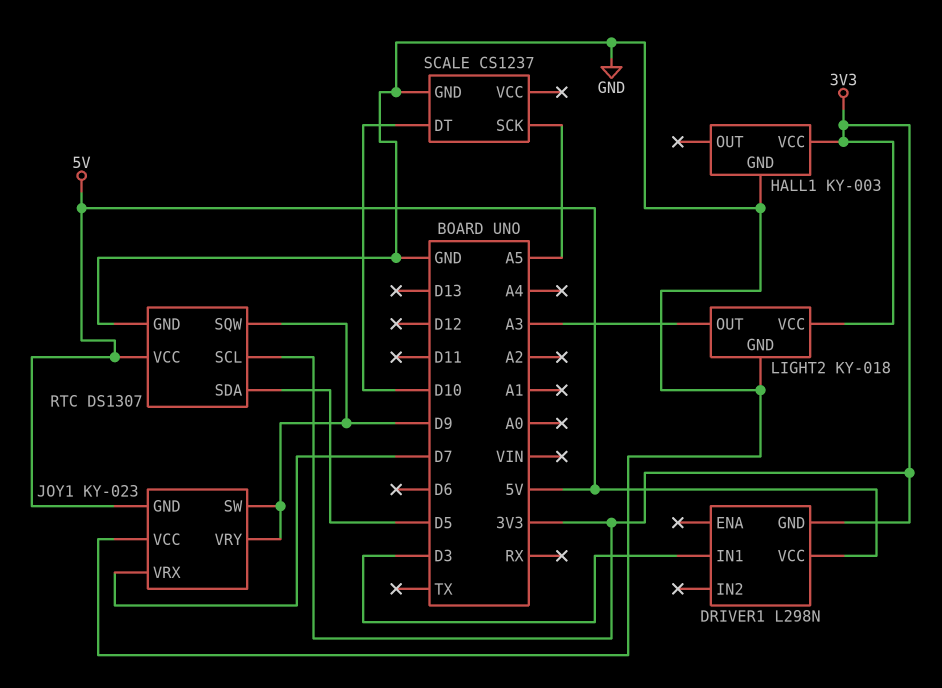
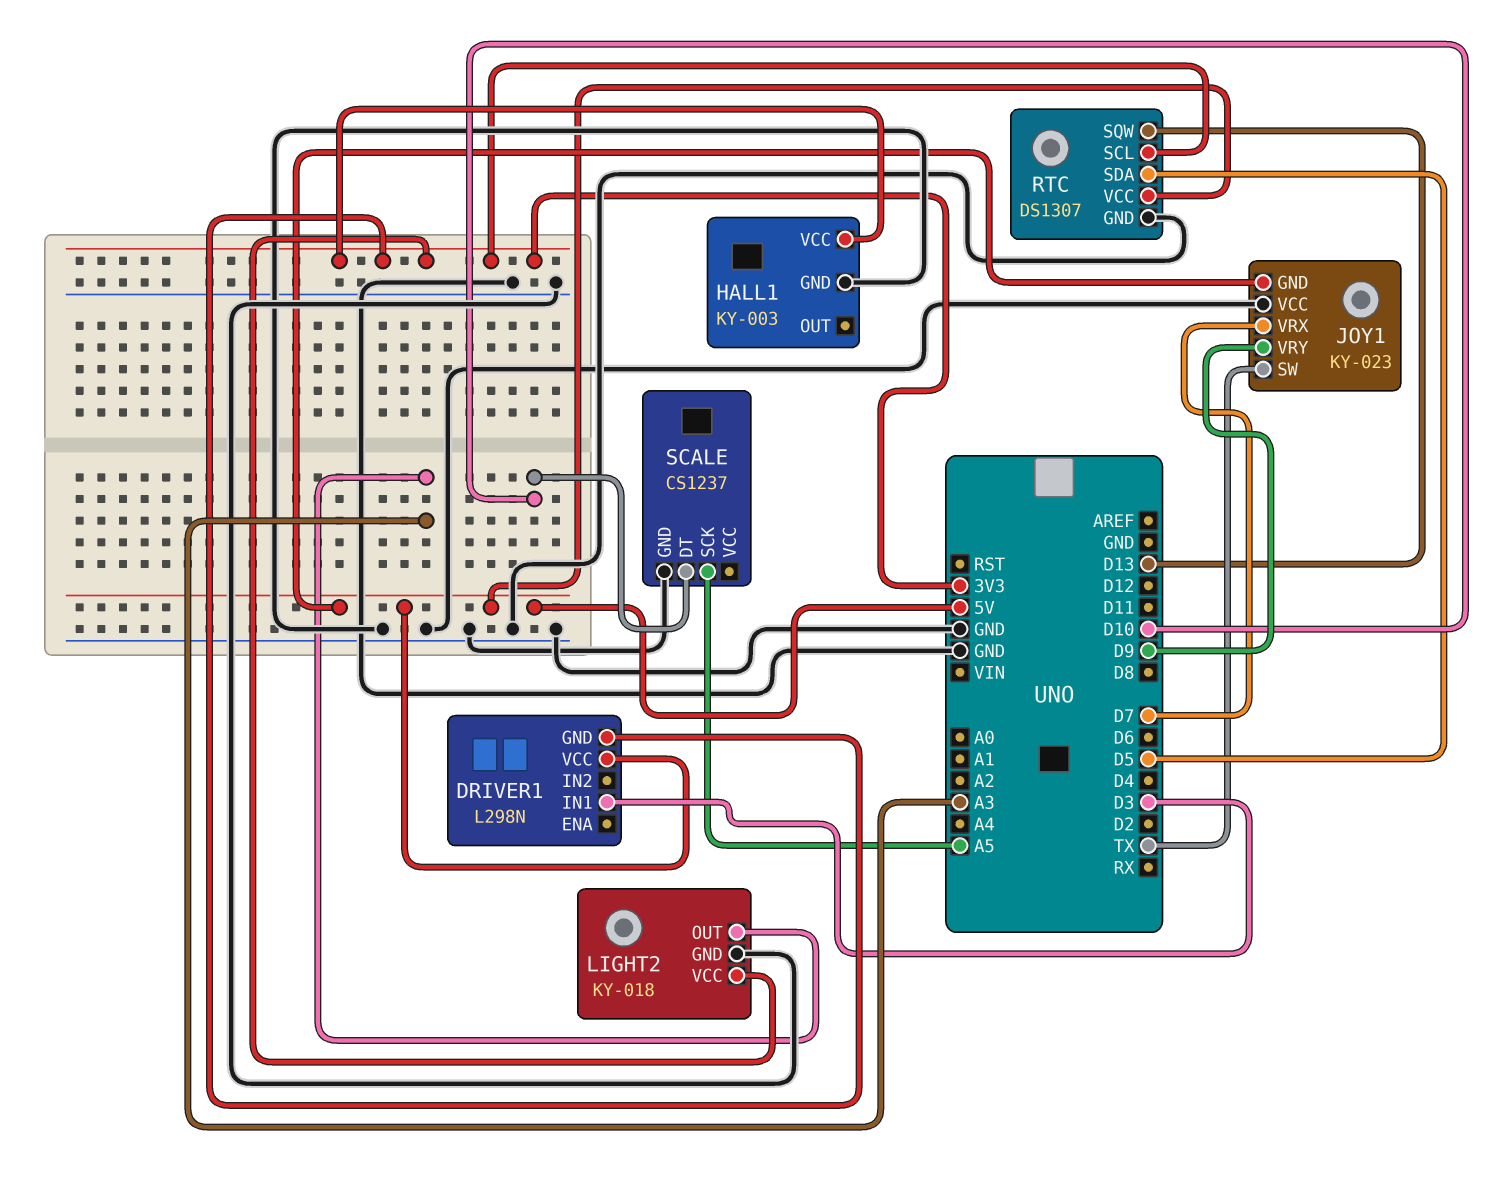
JOY1 pin SW: D9 -> TX
RTC pin SQW: D9 -> D13

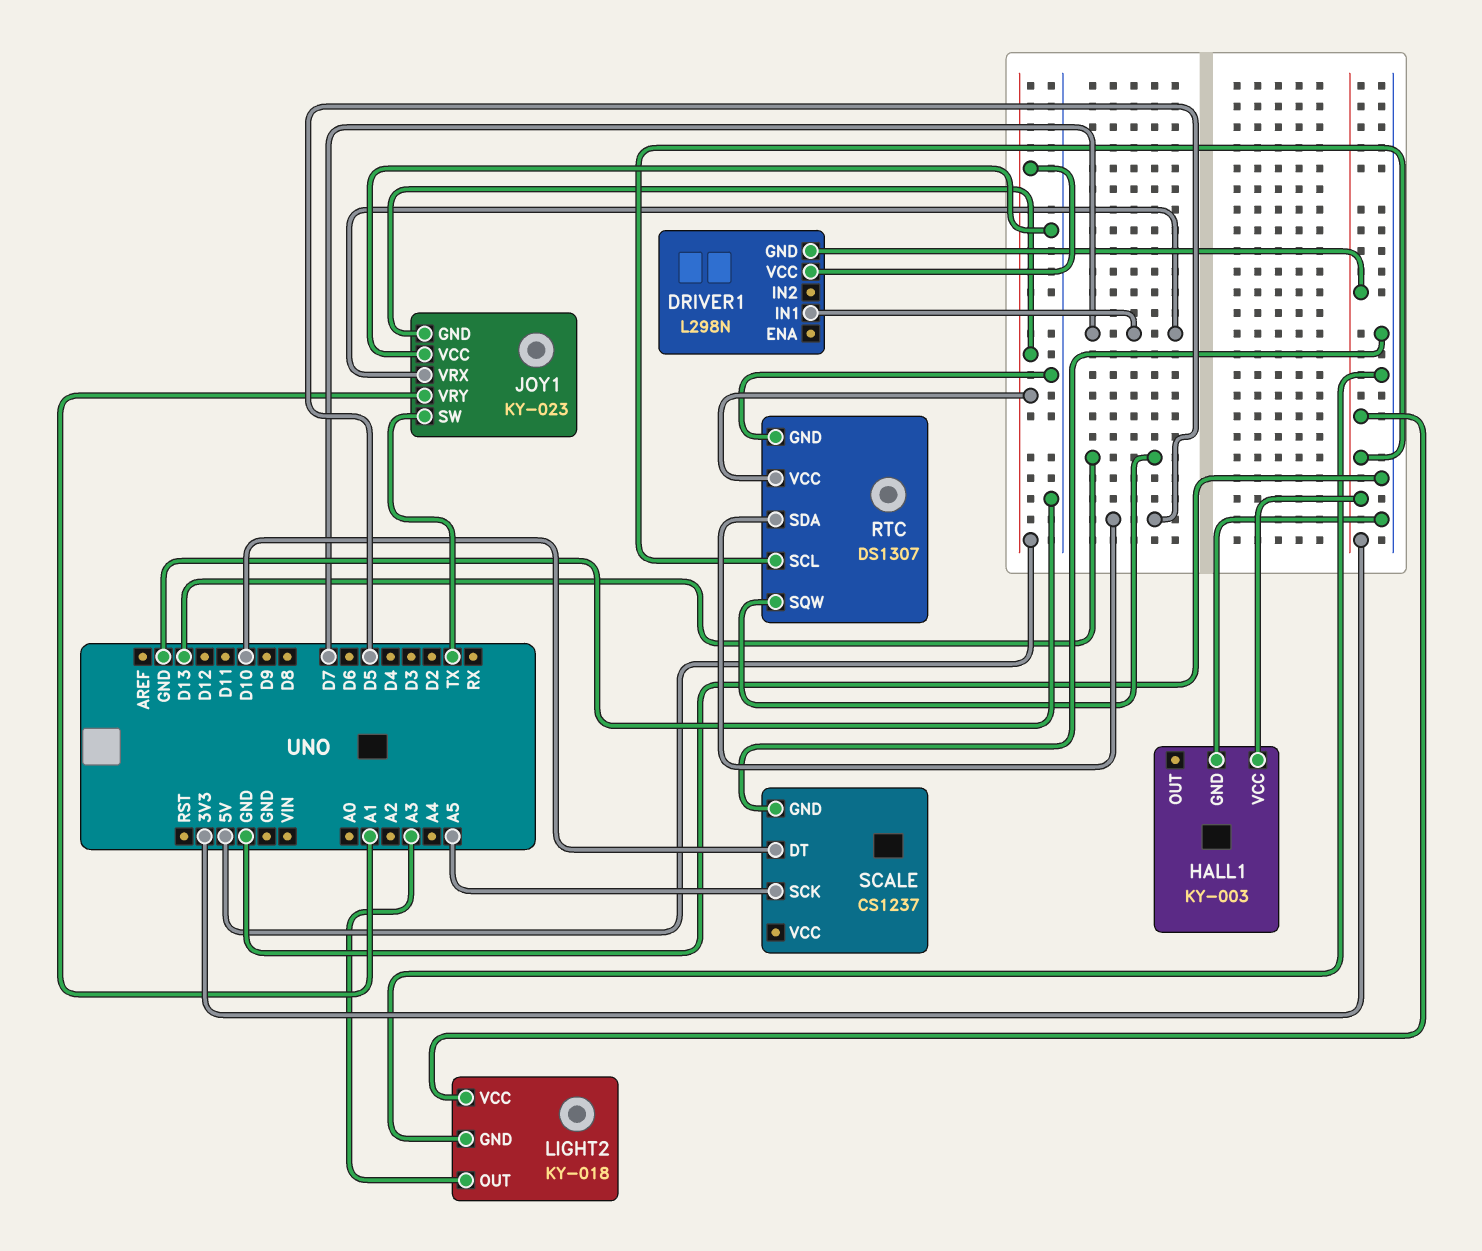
DRIVER1 pin IN1: D3 -> D7
JOY1 pin VRY: D9 -> A1

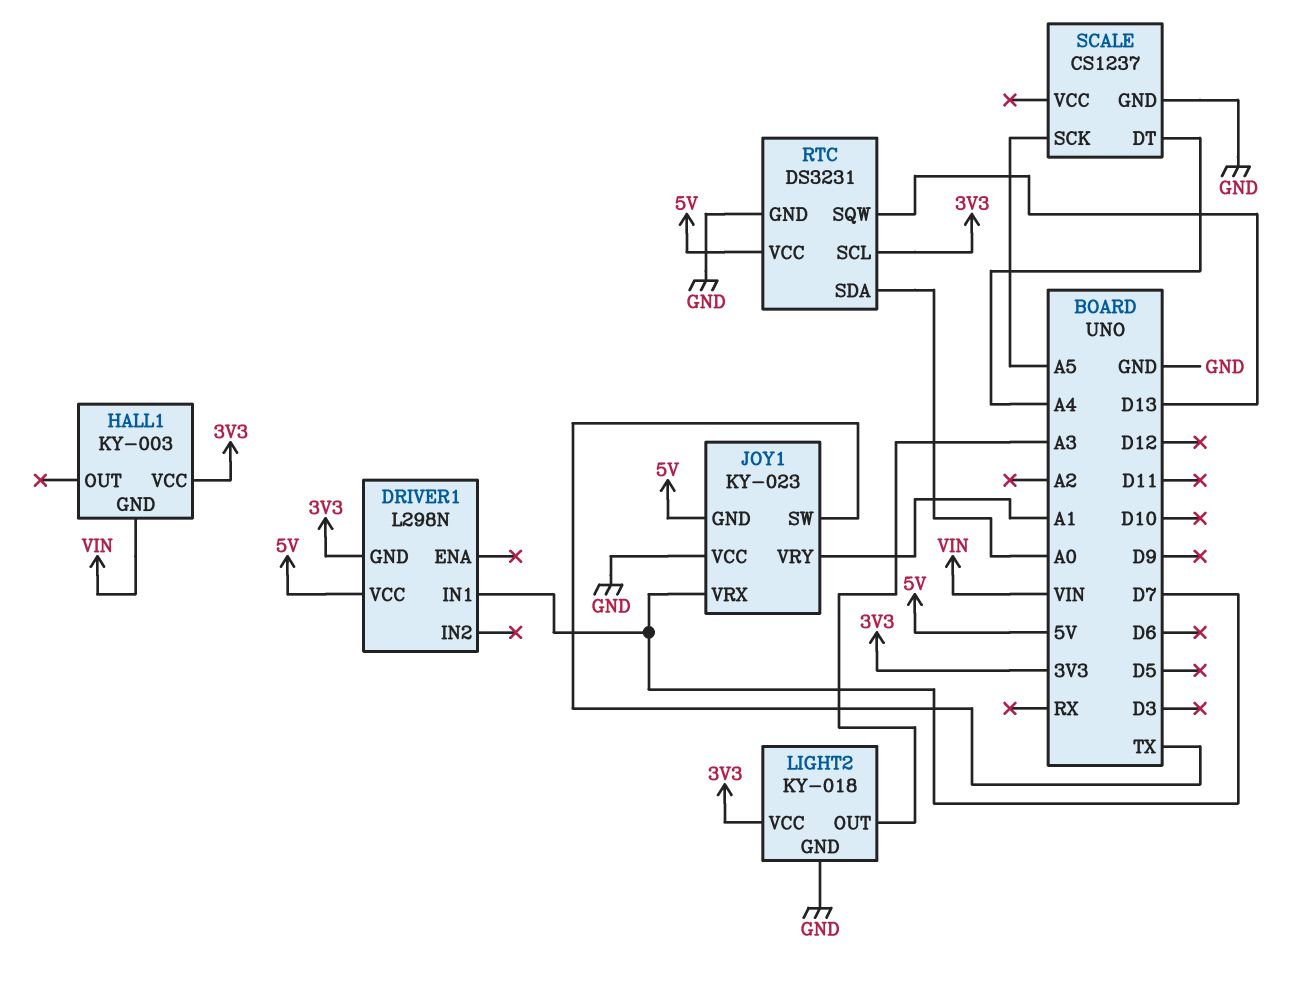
HALL1 pin GND: GND -> VIN
RTC: DS1307 -> DS3231
RTC pin SDA: D5 -> A0
SCALE pin DT: D10 -> A4

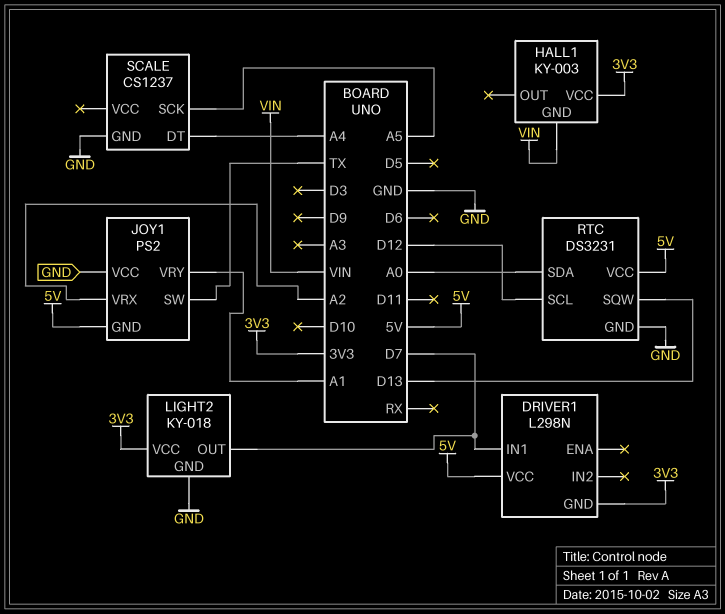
JOY1: KY-023 -> PS2
JOY1 pin VRX: D7 -> A2
LIGHT2 pin OUT: A3 -> D7
RTC pin SCL: 3V3 -> D12

